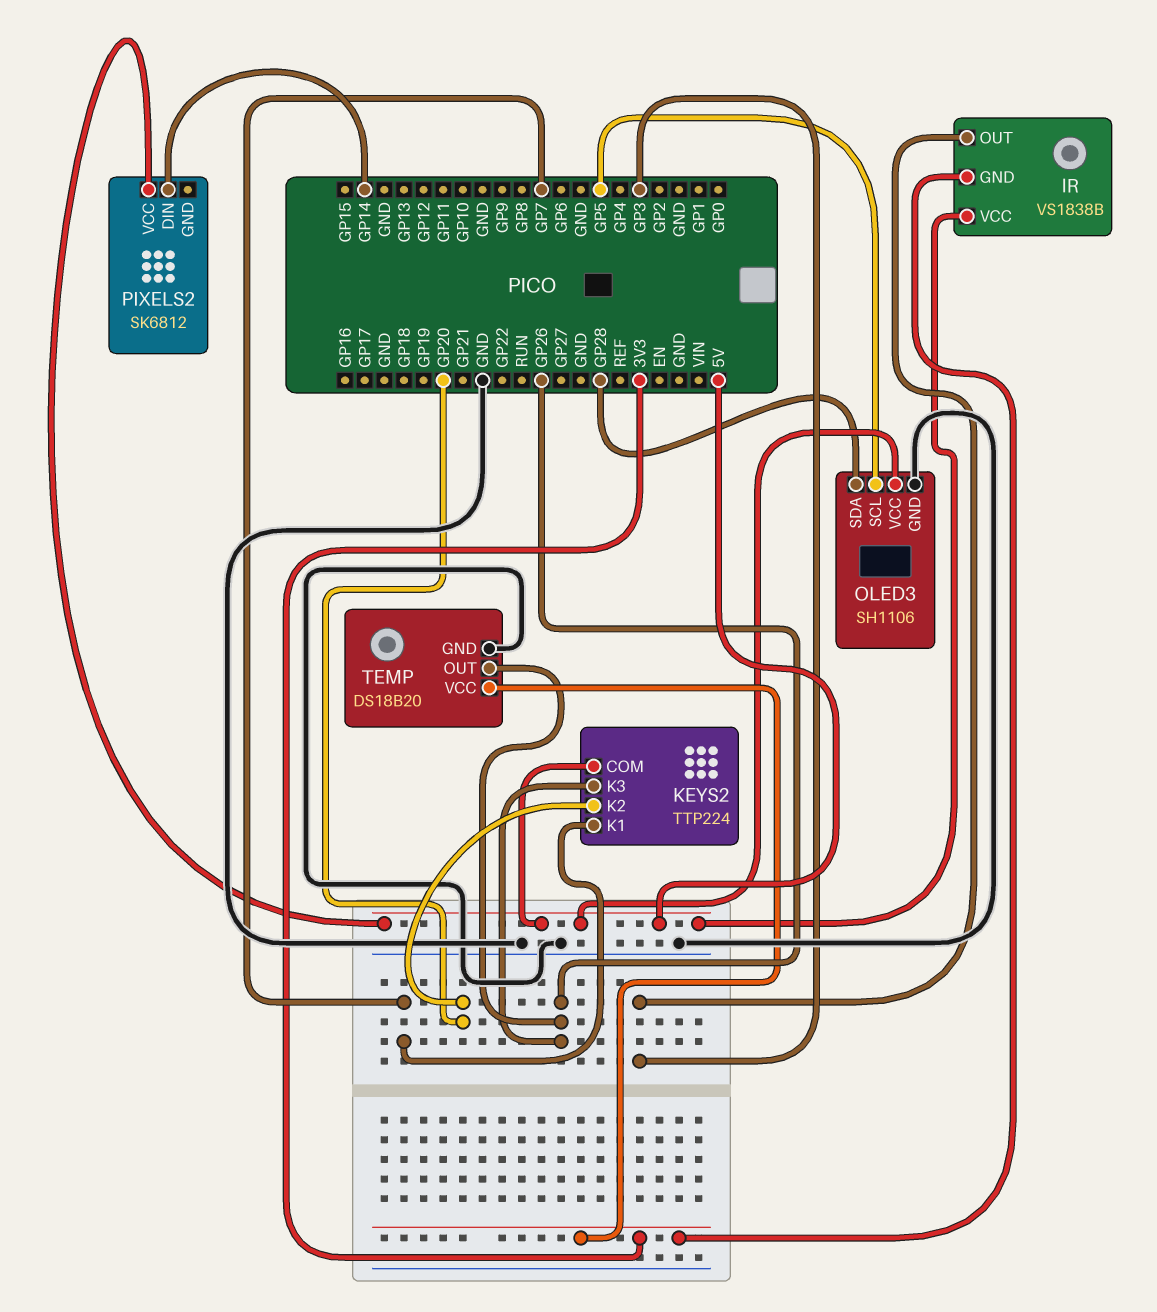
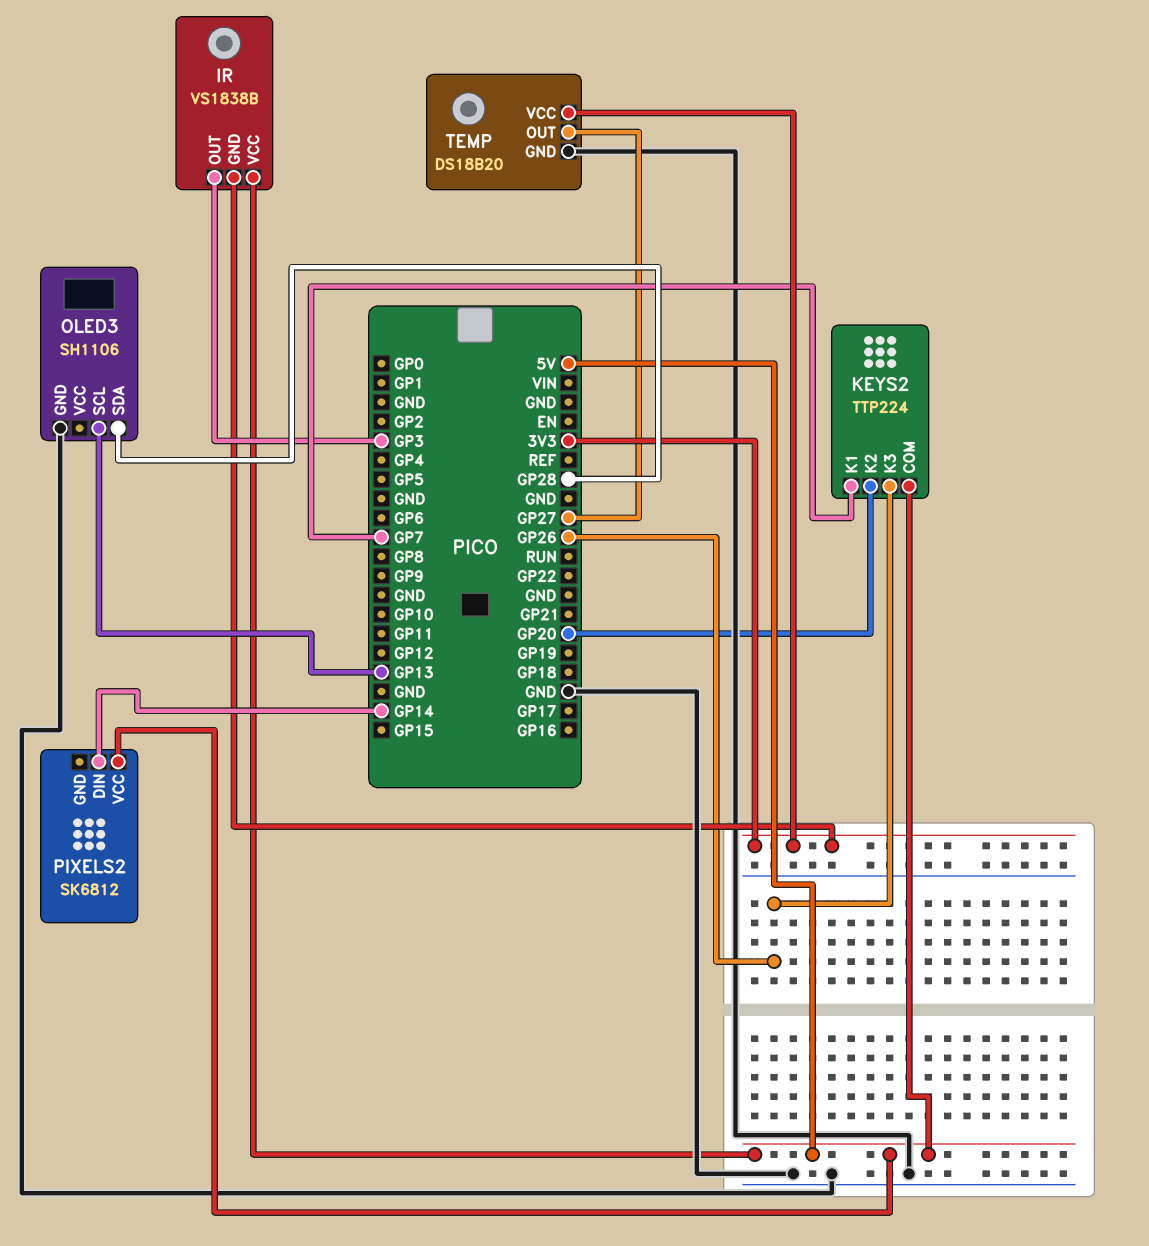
OLED3 pin SCL: GP5 -> GP13
OLED3 pin VCC: 5V -> none
TEMP pin OUT: GP26 -> GP27

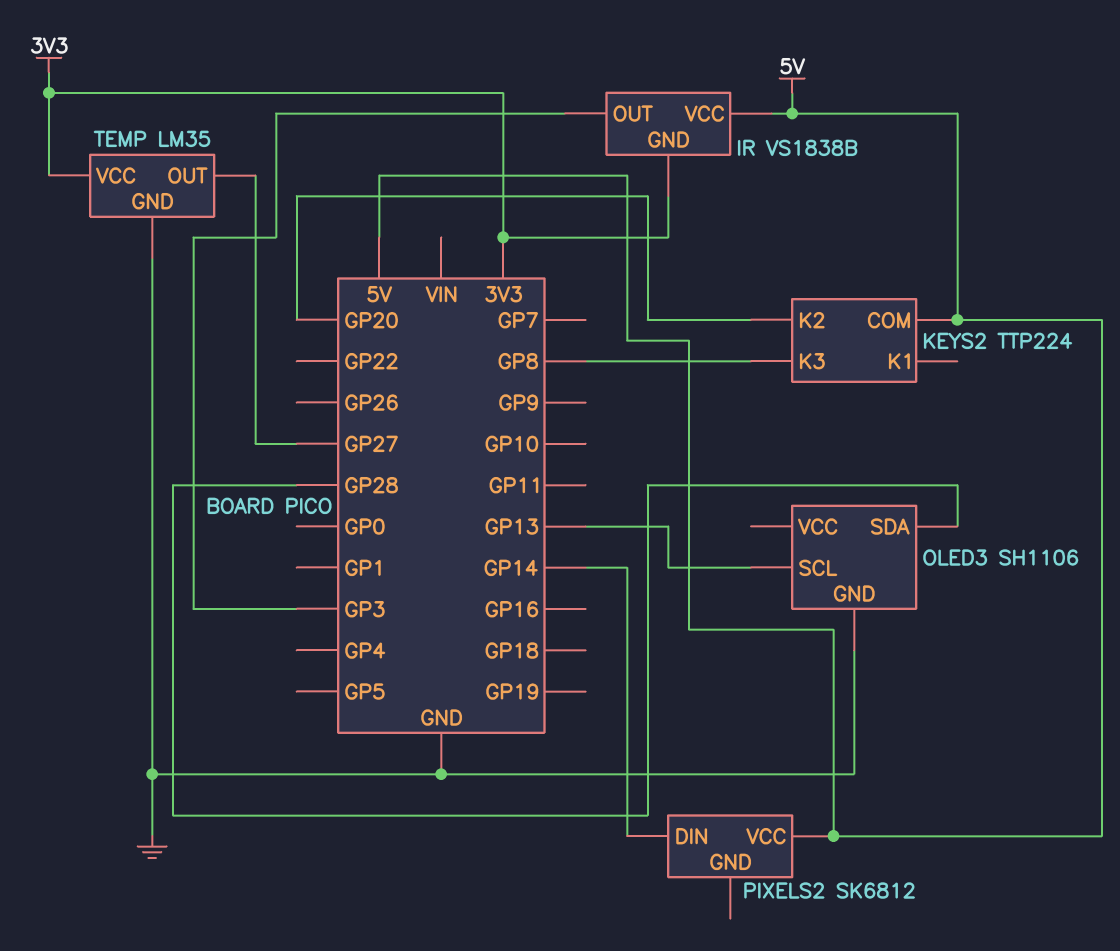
KEYS2 pin K1: GP7 -> none
KEYS2 pin K3: GP26 -> GP8
TEMP: DS18B20 -> LM35

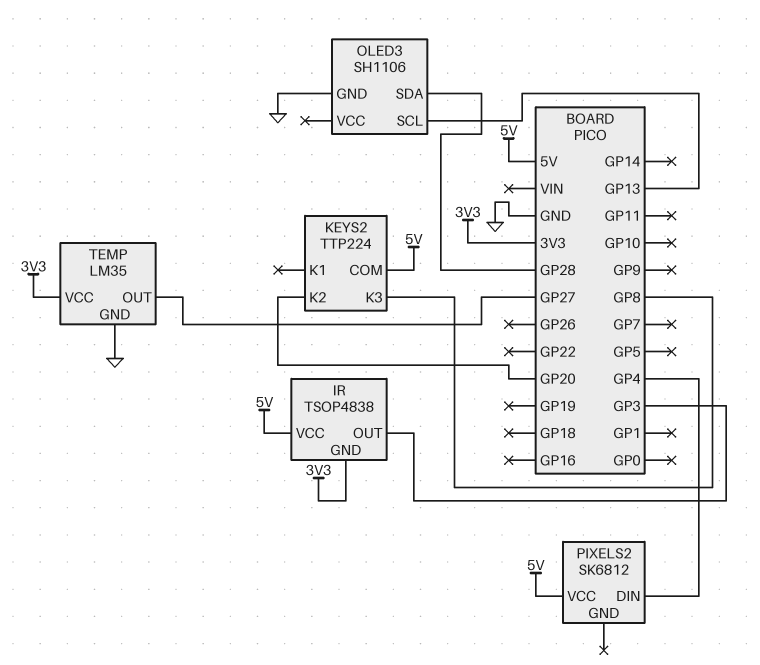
IR: VS1838B -> TSOP4838
PIXELS2 pin DIN: GP14 -> GP4

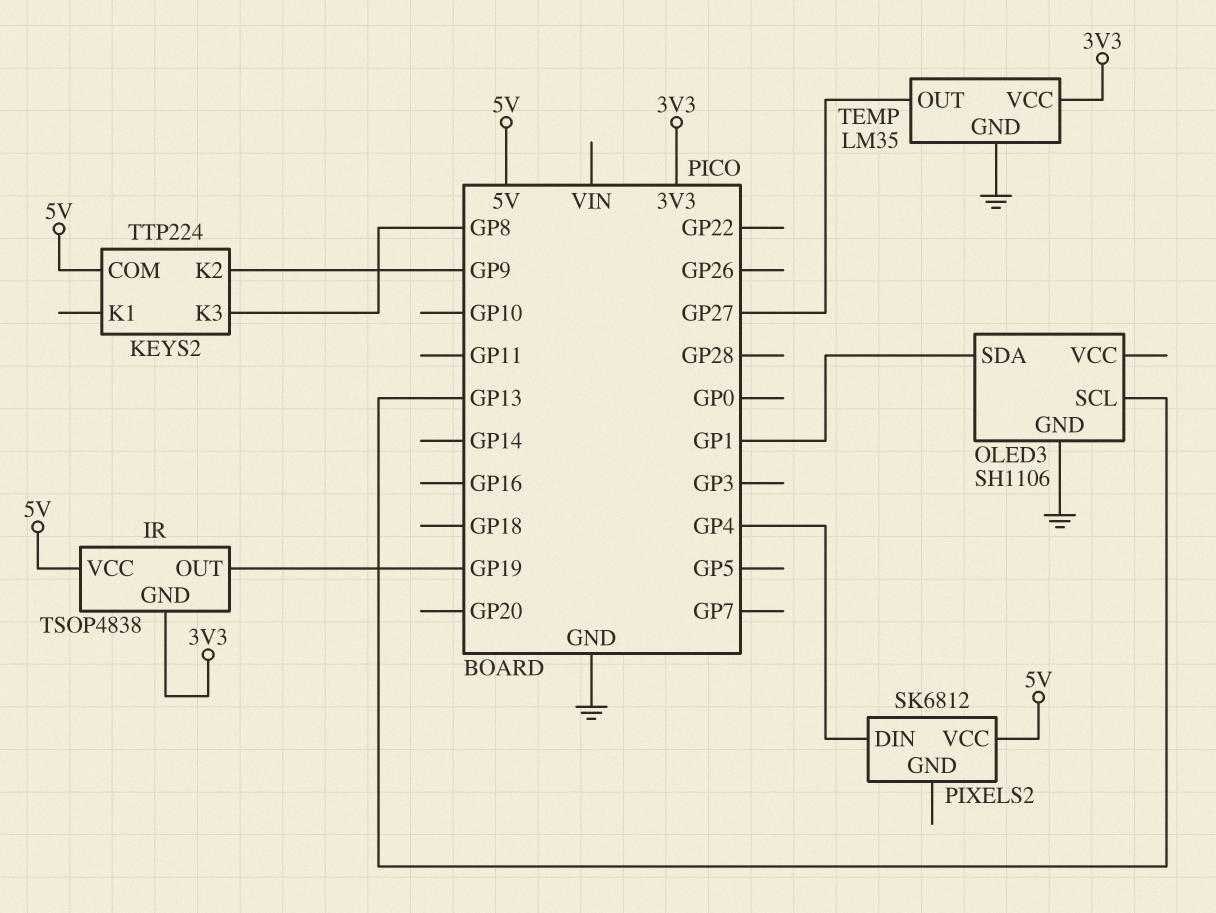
IR pin OUT: GP3 -> GP19
KEYS2 pin K2: GP20 -> GP9
OLED3 pin SDA: GP28 -> GP1

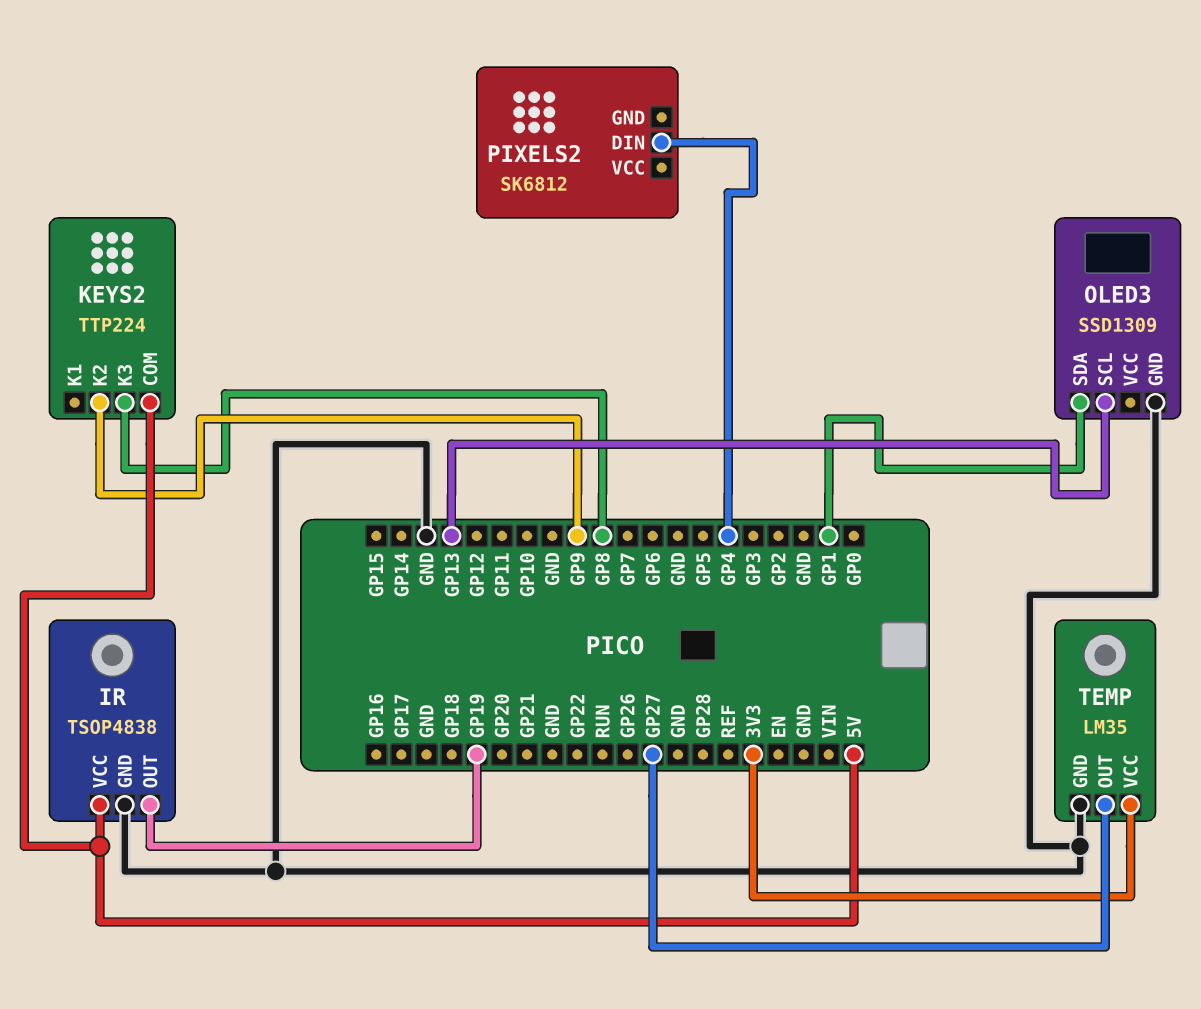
IR pin GND: 3V3 -> GND
OLED3: SH1106 -> SSD1309
PIXELS2 pin VCC: 5V -> none

